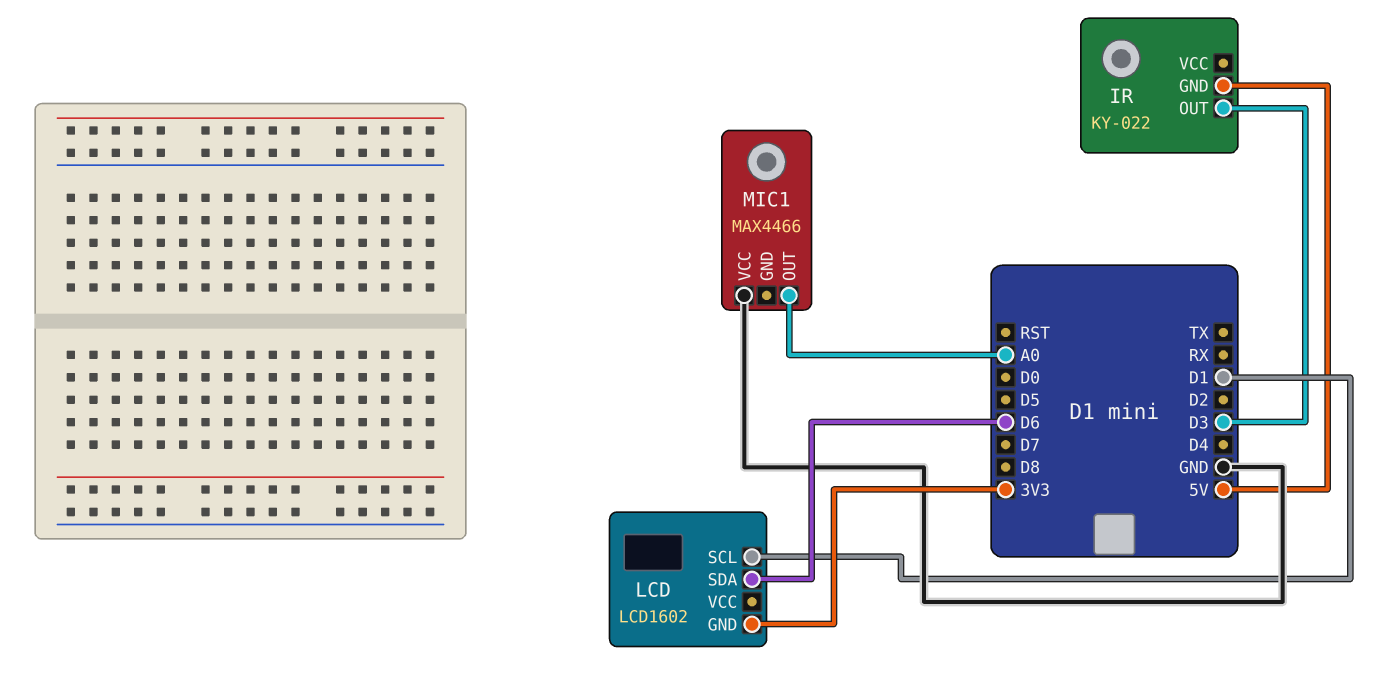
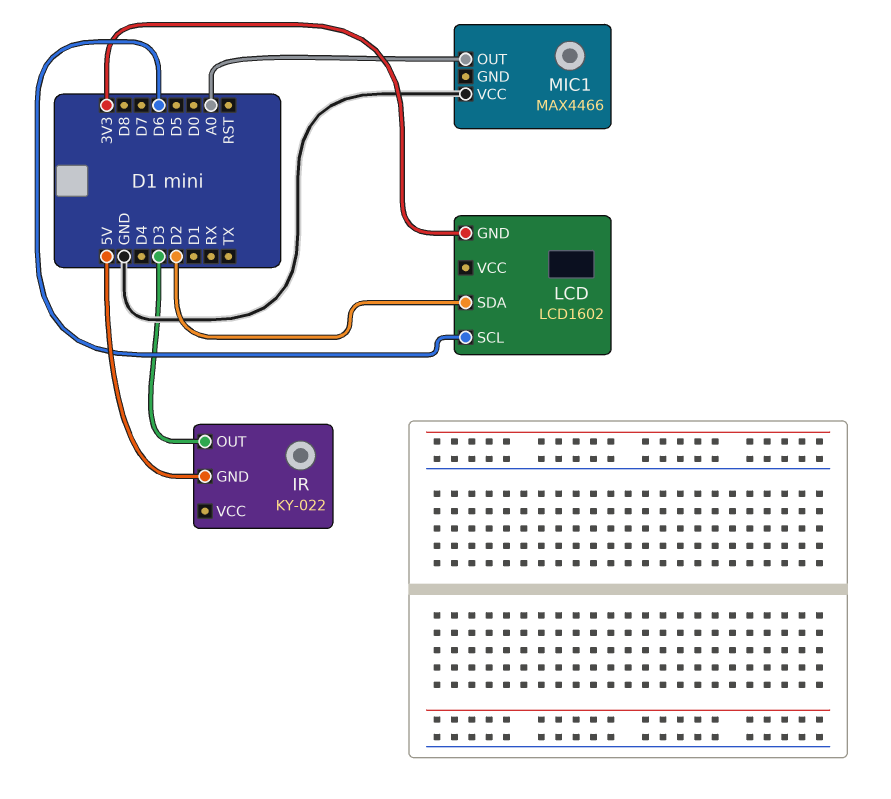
LCD pin SCL: D1 -> D6
LCD pin SDA: D6 -> D2

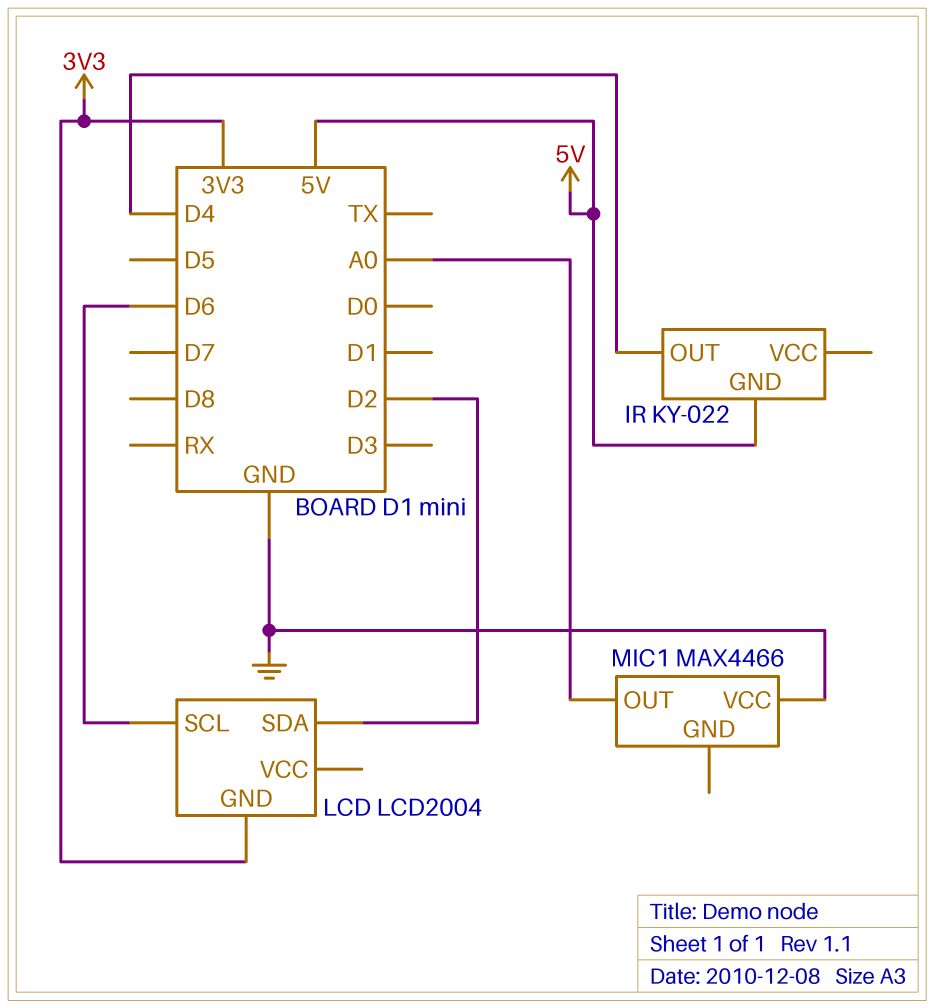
IR pin OUT: D3 -> D4
LCD: LCD1602 -> LCD2004

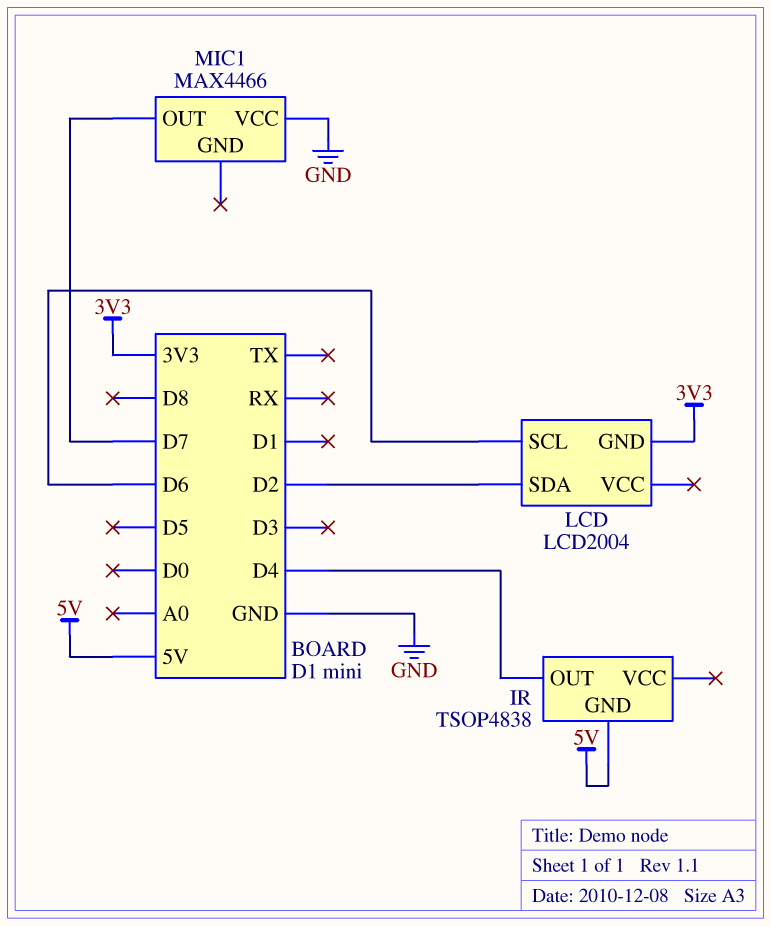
IR: KY-022 -> TSOP4838
MIC1 pin OUT: A0 -> D7

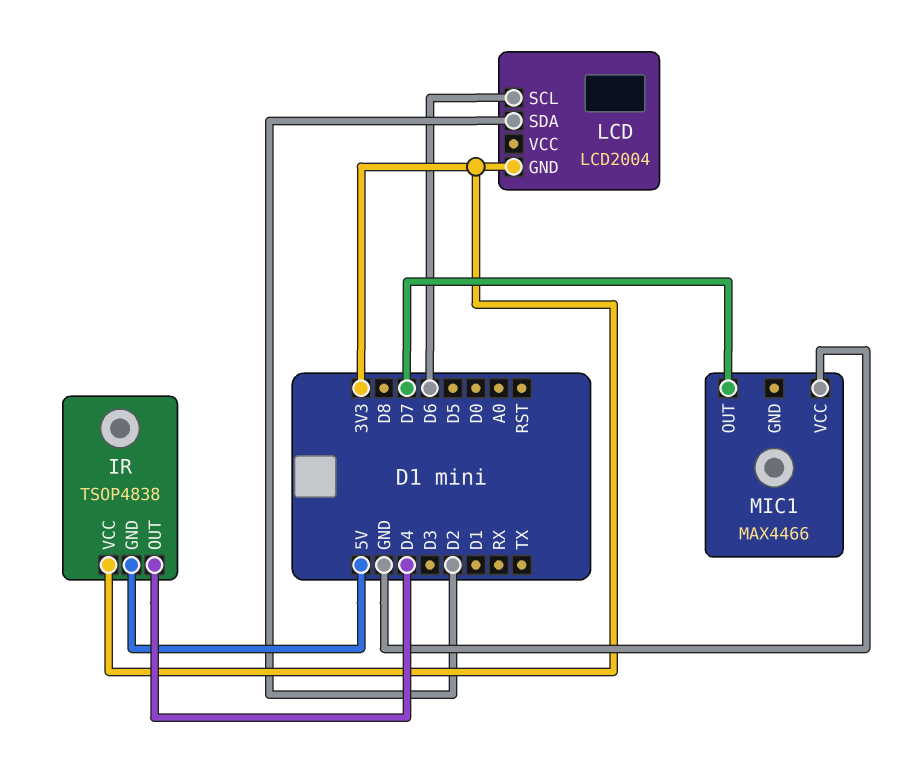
IR pin VCC: none -> 3V3

